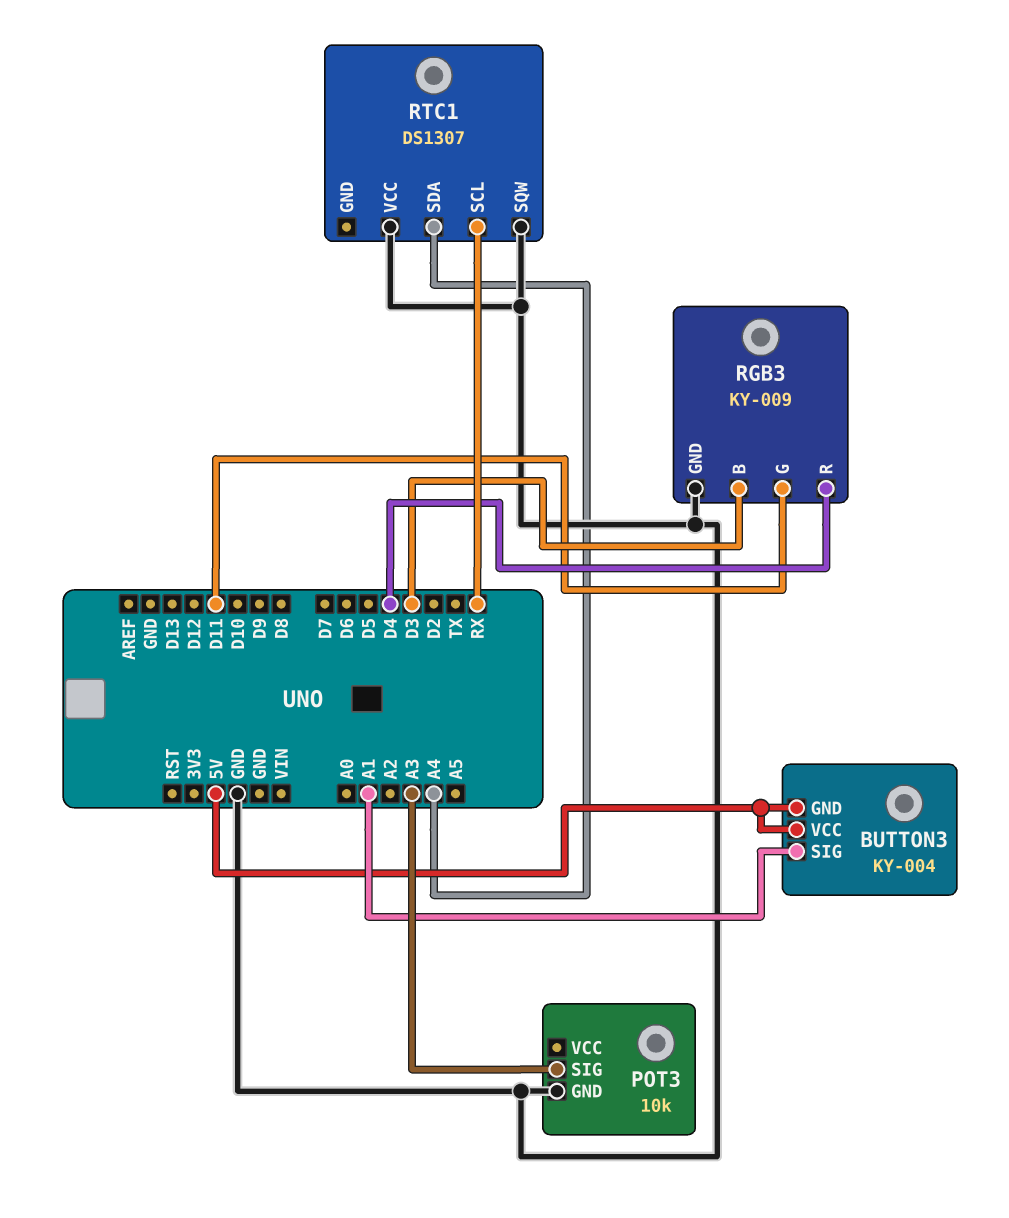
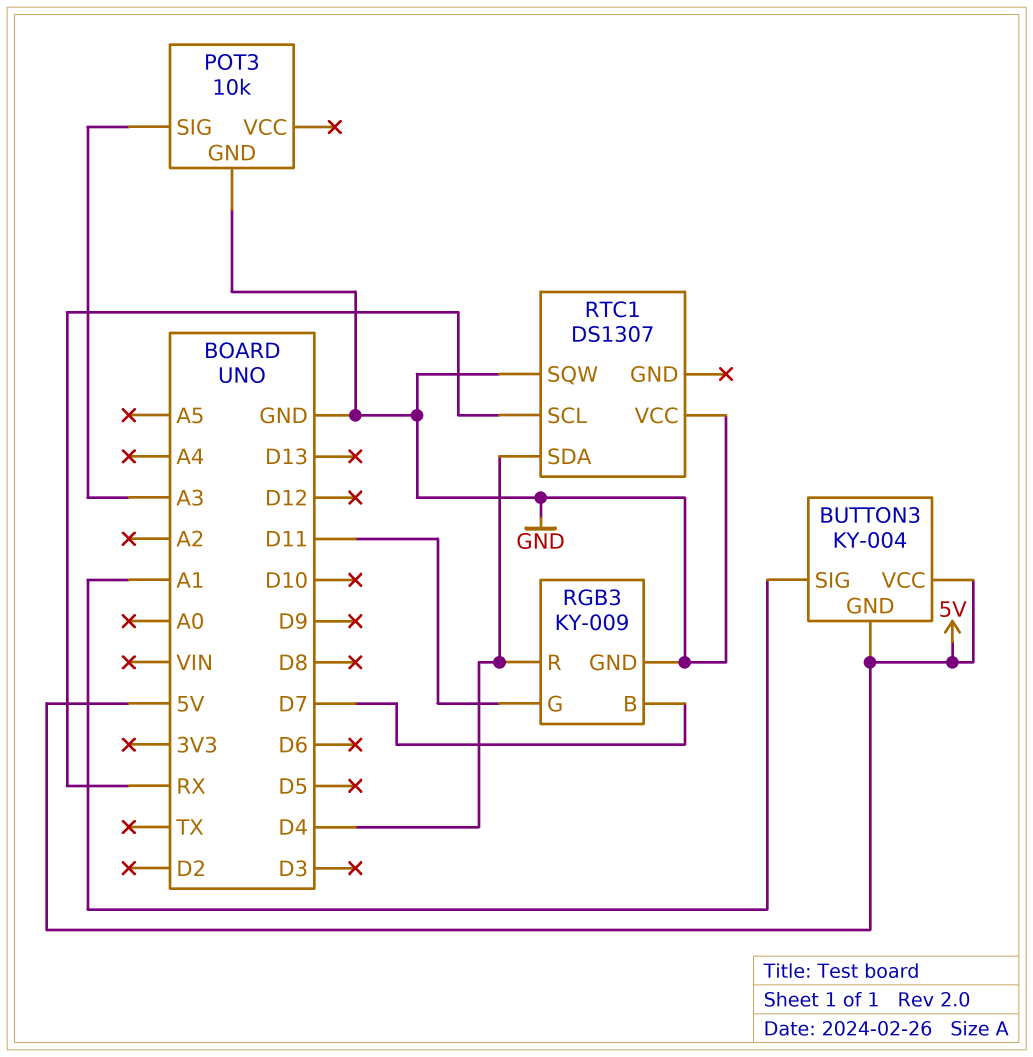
RGB3 pin B: D3 -> D7
RTC1 pin SDA: A4 -> D4

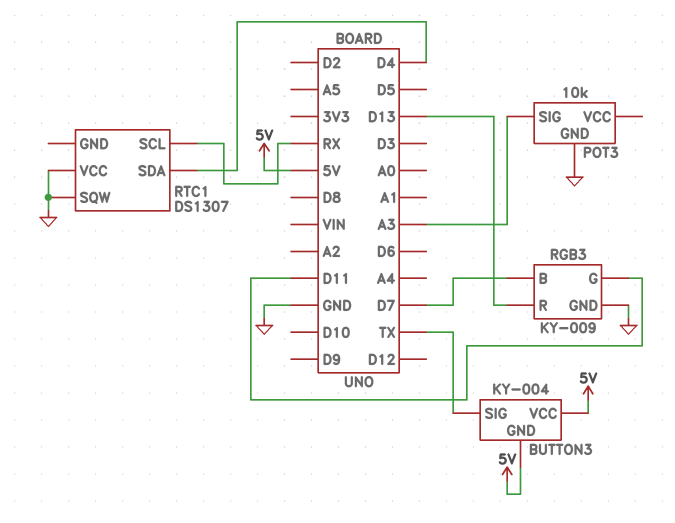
BUTTON3 pin SIG: A1 -> TX
RGB3 pin R: D4 -> D13

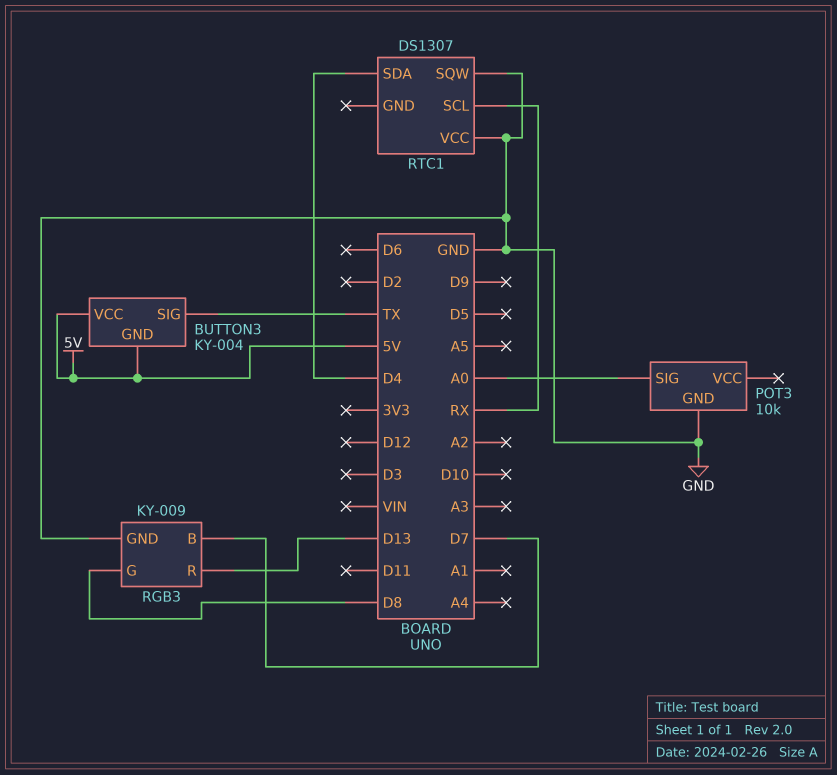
POT3 pin SIG: A3 -> A0
RGB3 pin G: D11 -> D8

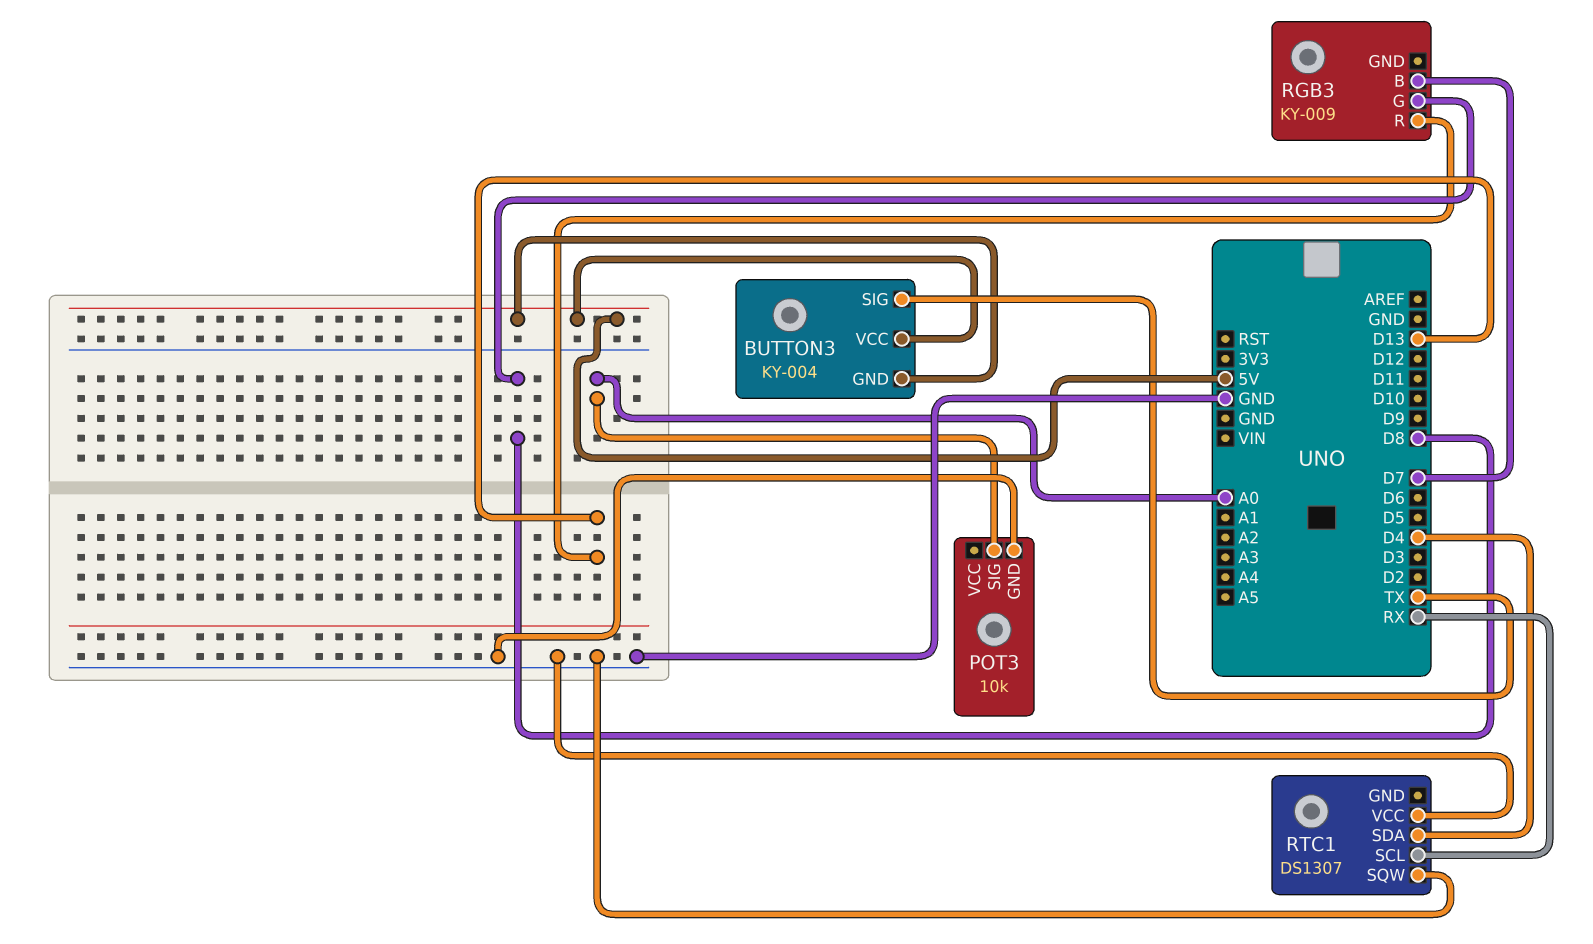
RGB3 pin GND: GND -> none

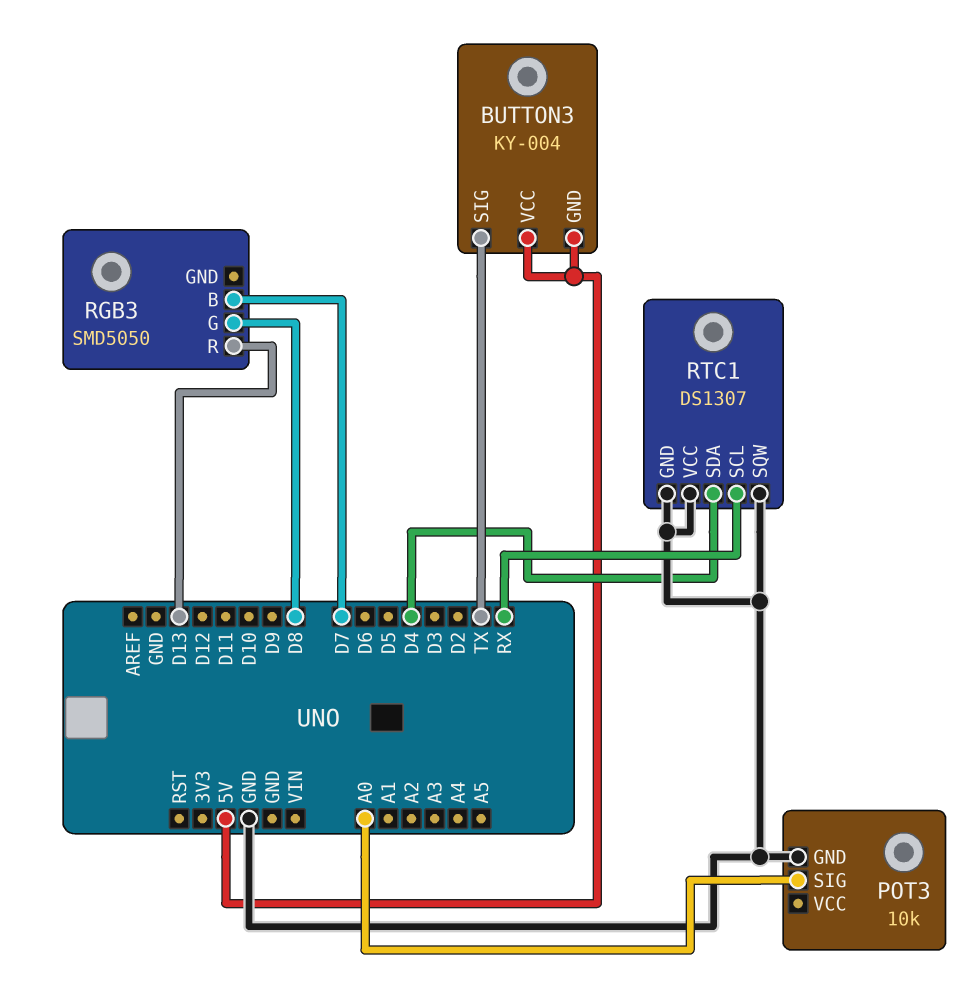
RGB3: KY-009 -> SMD5050
RTC1 pin GND: none -> GND

